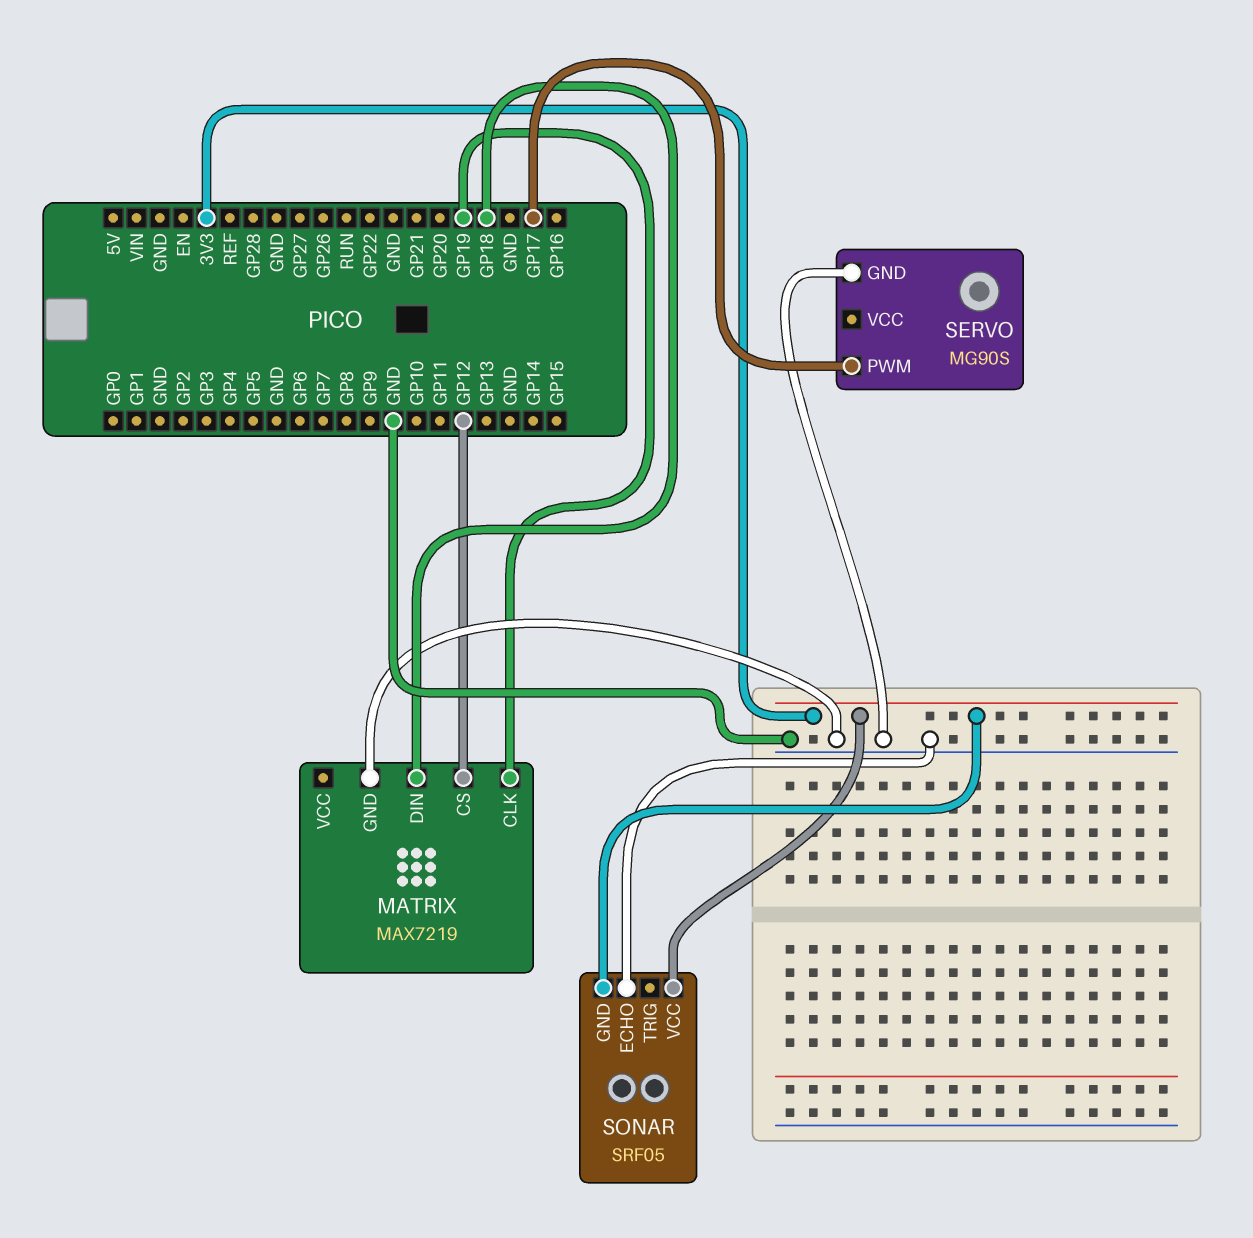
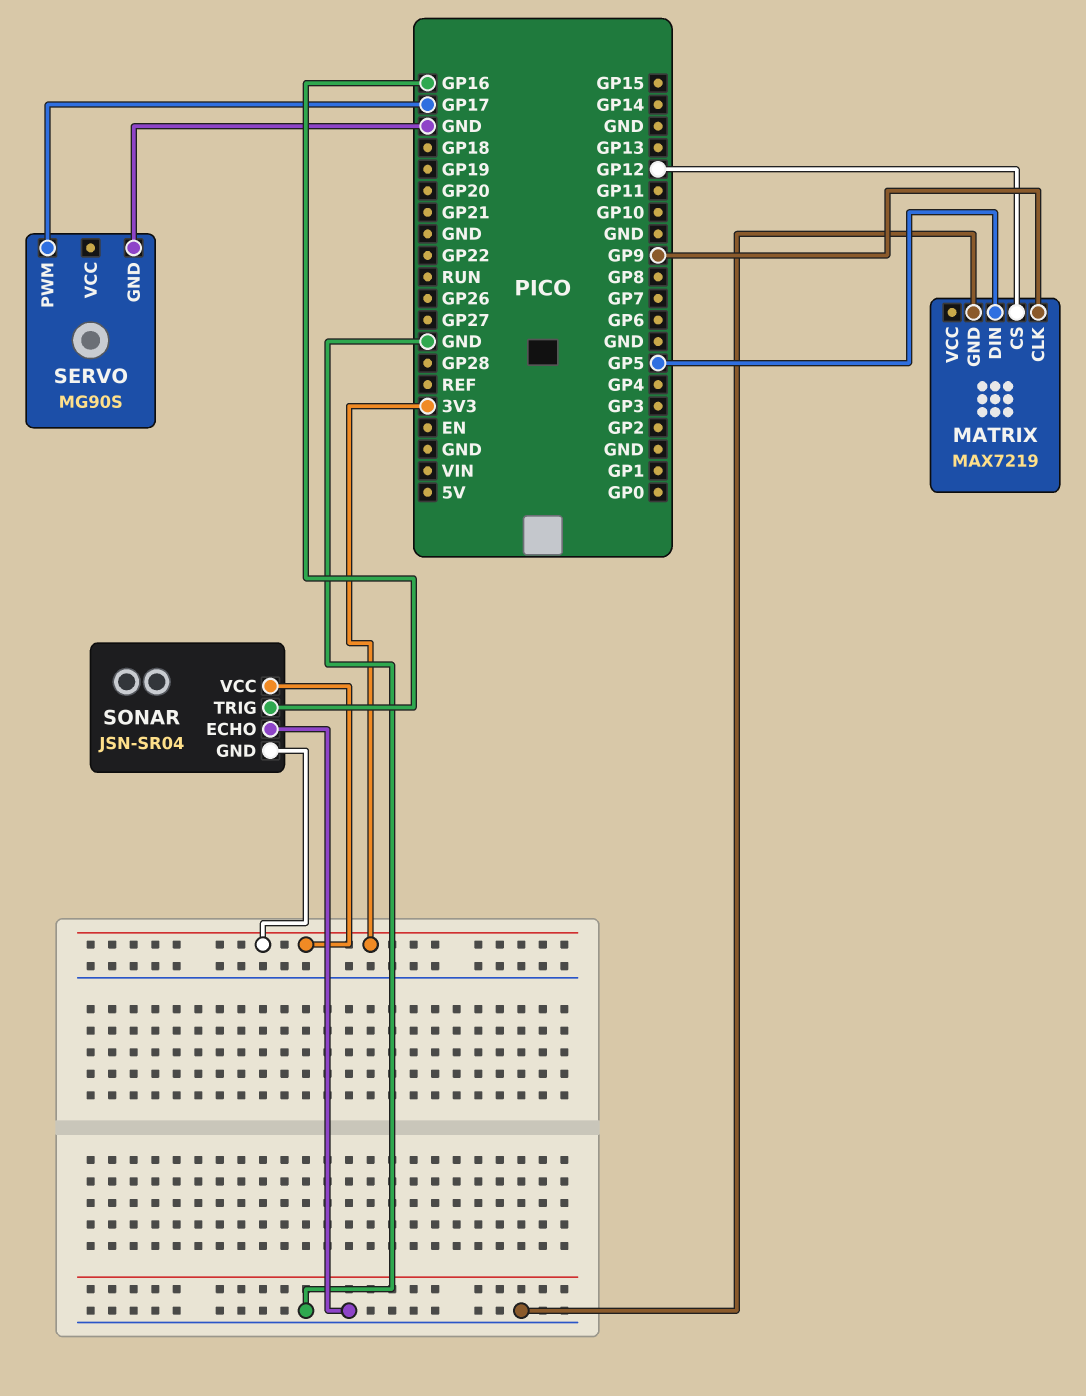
MATRIX pin CLK: GP19 -> GP9
MATRIX pin DIN: GP18 -> GP5
SONAR: SRF05 -> JSN-SR04
SONAR pin TRIG: none -> GP16

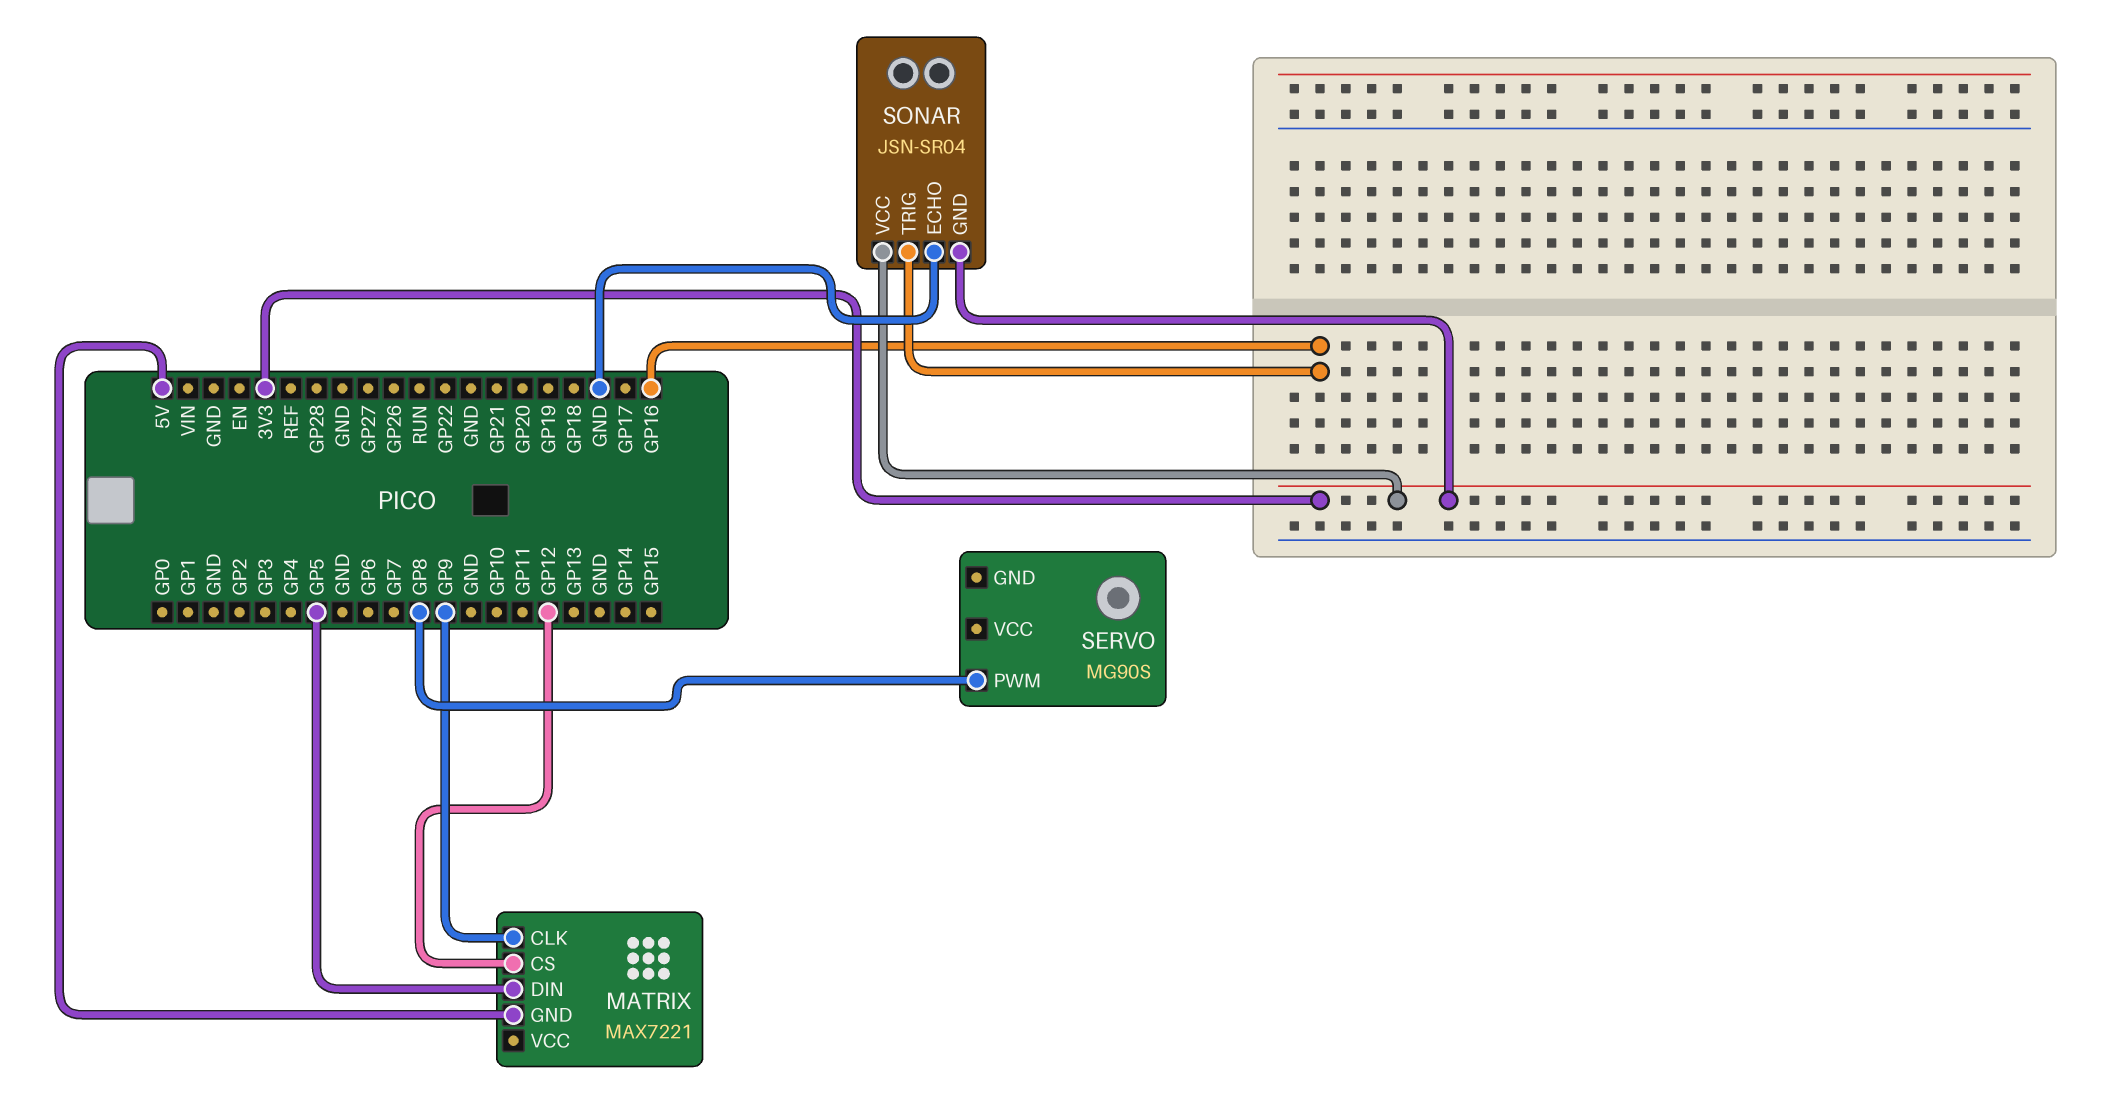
MATRIX: MAX7219 -> MAX7221
MATRIX pin GND: GND -> 5V
SERVO pin GND: GND -> none
SERVO pin PWM: GP17 -> GP8

